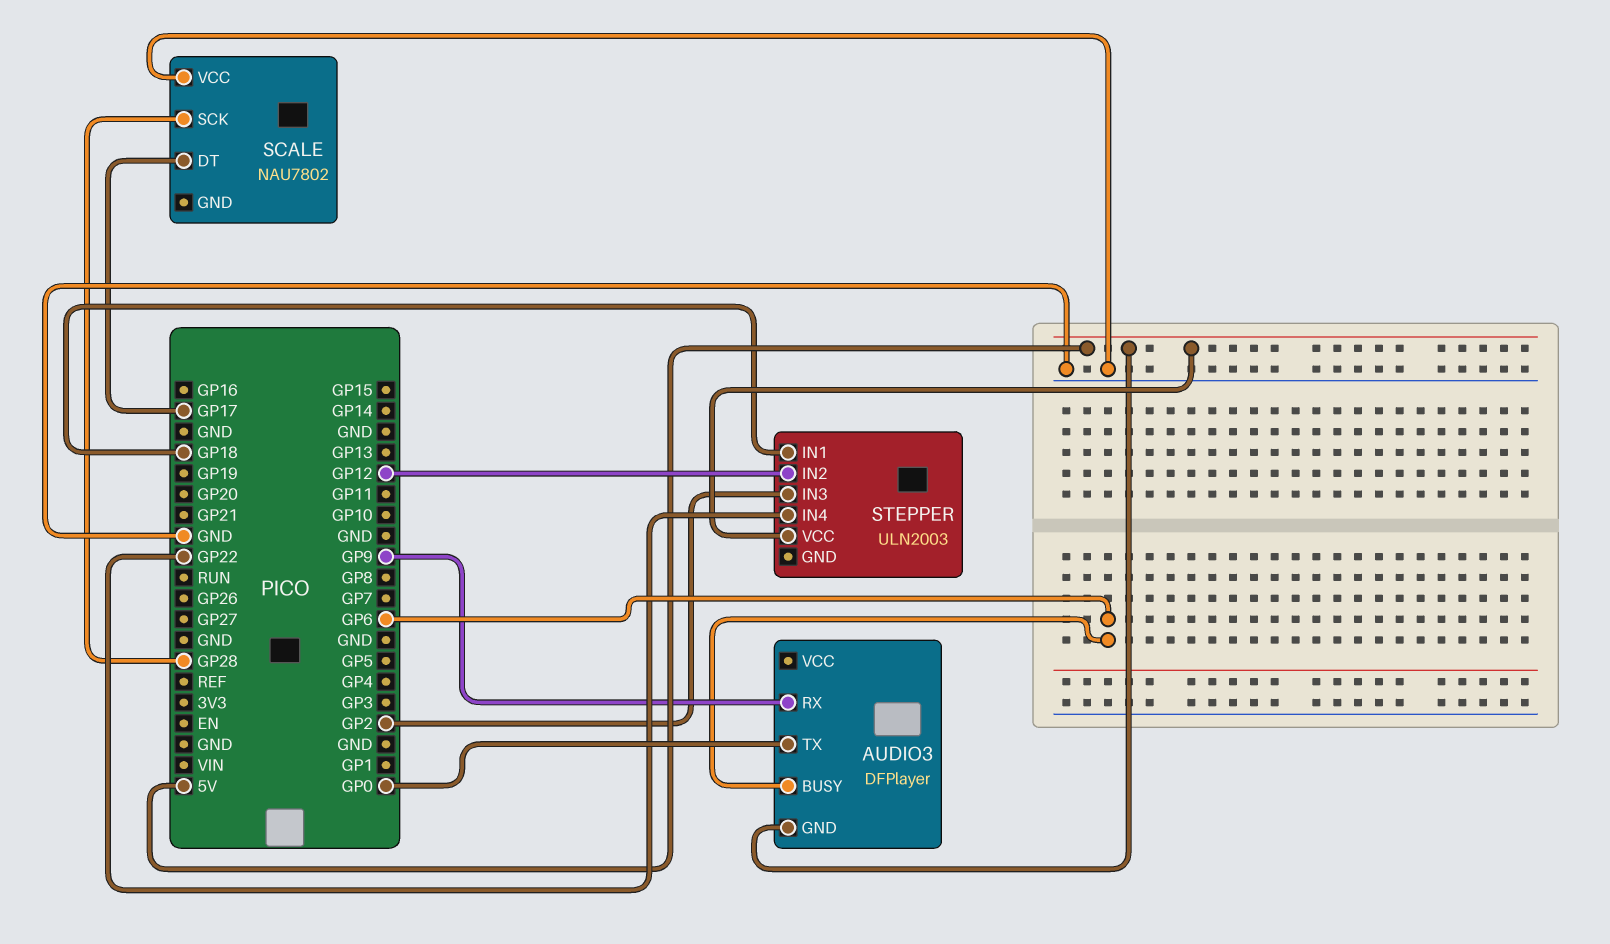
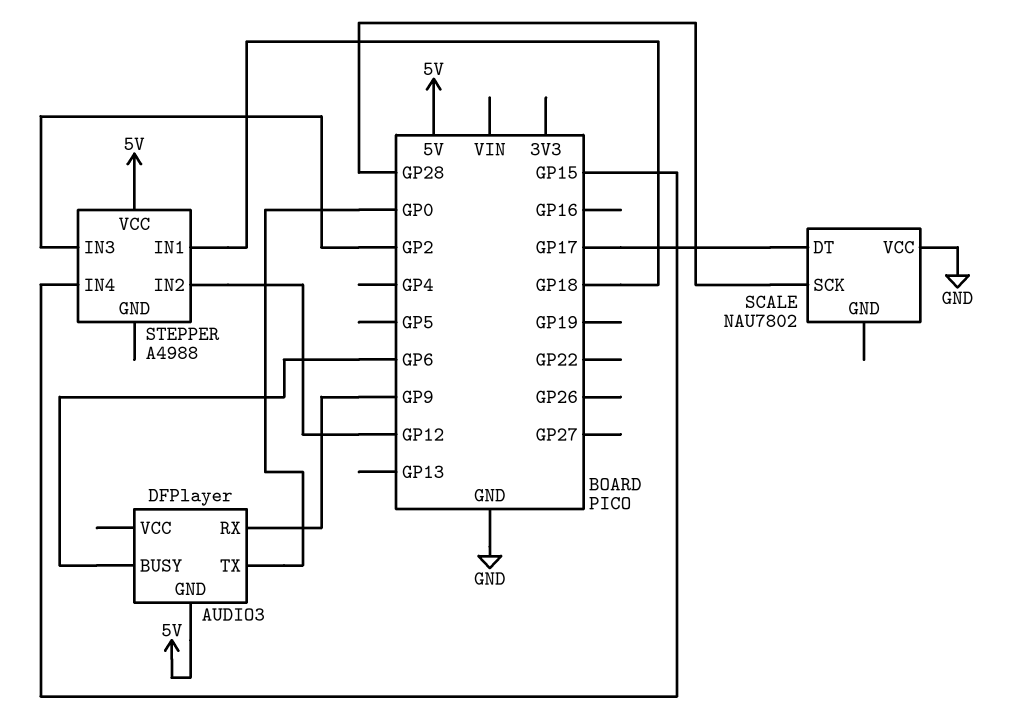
STEPPER: ULN2003 -> A4988
STEPPER pin IN4: GP22 -> GP15

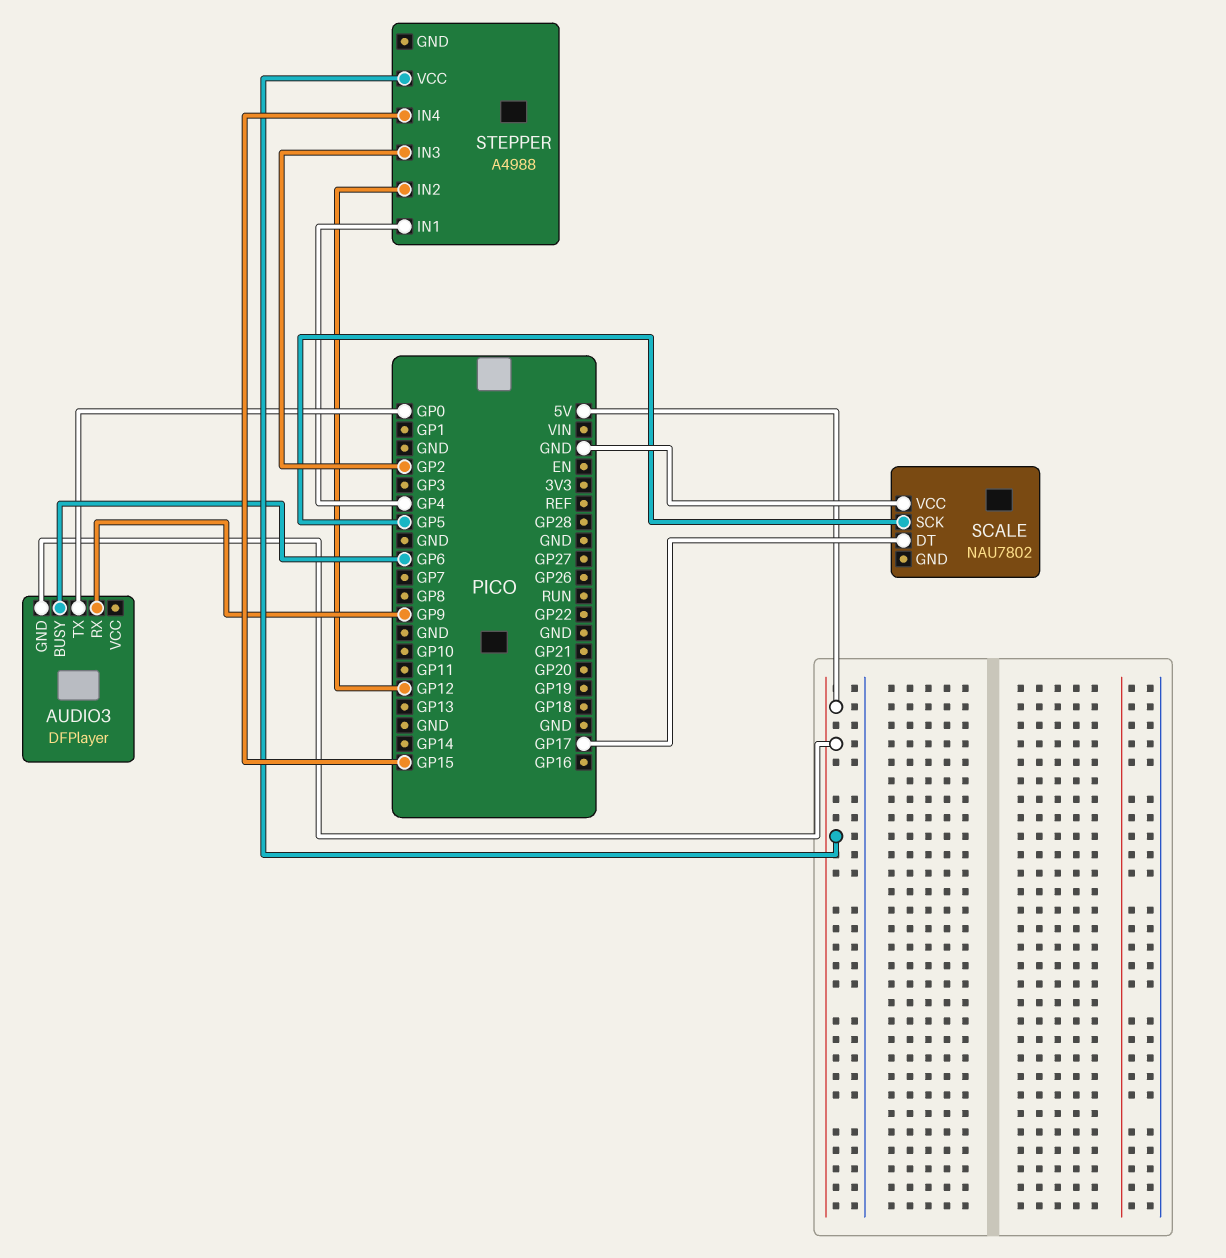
SCALE pin SCK: GP28 -> GP5
STEPPER pin IN1: GP18 -> GP4

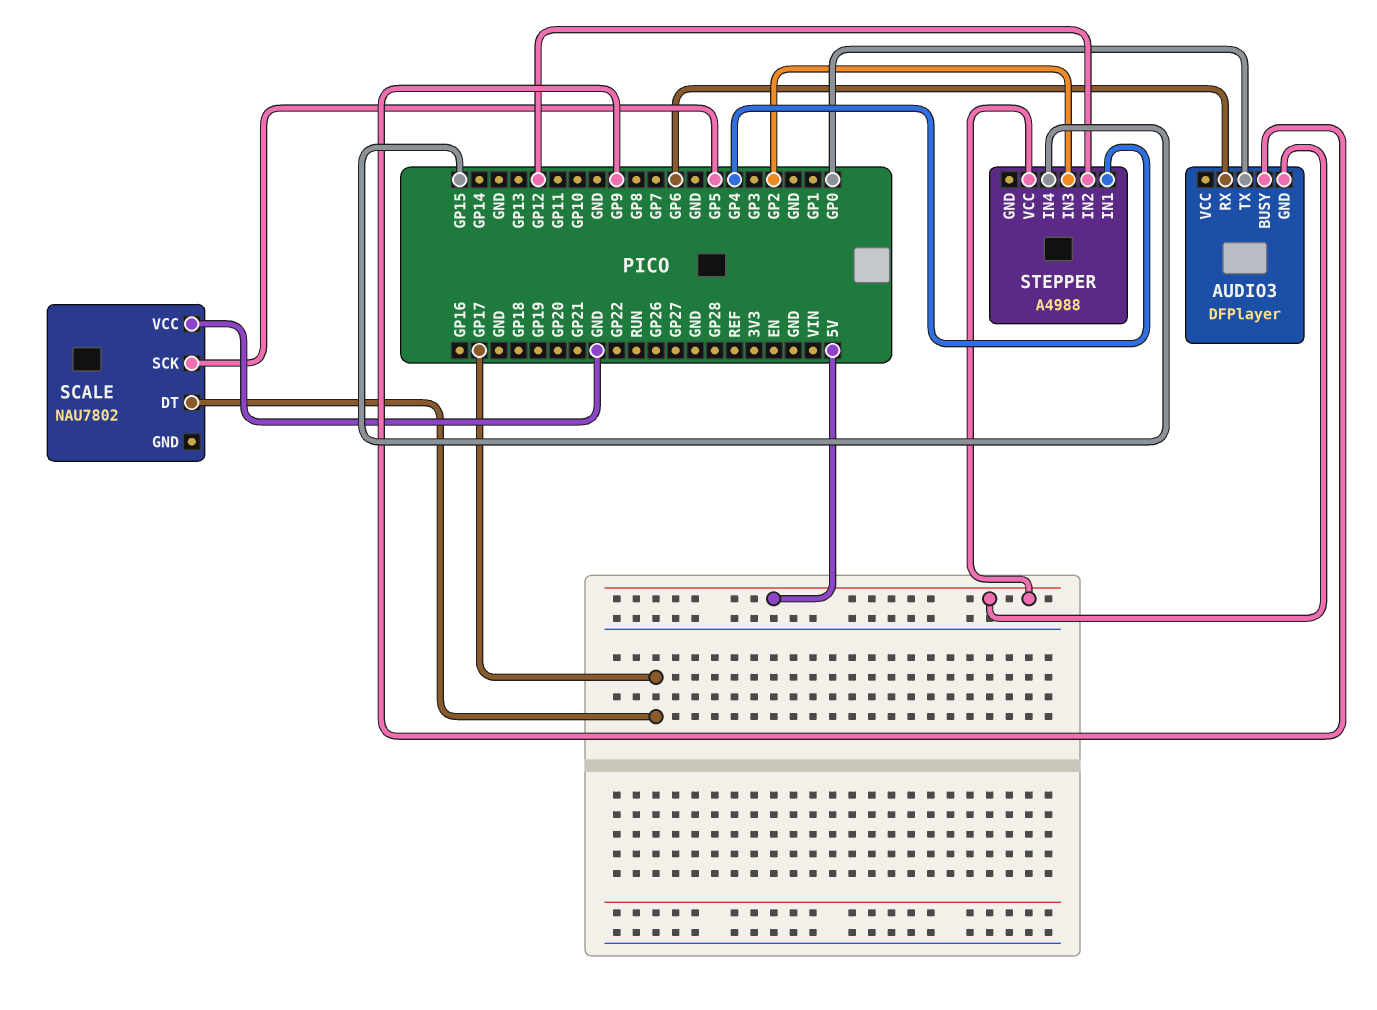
AUDIO3 pin BUSY: GP6 -> GP9
AUDIO3 pin RX: GP9 -> GP6

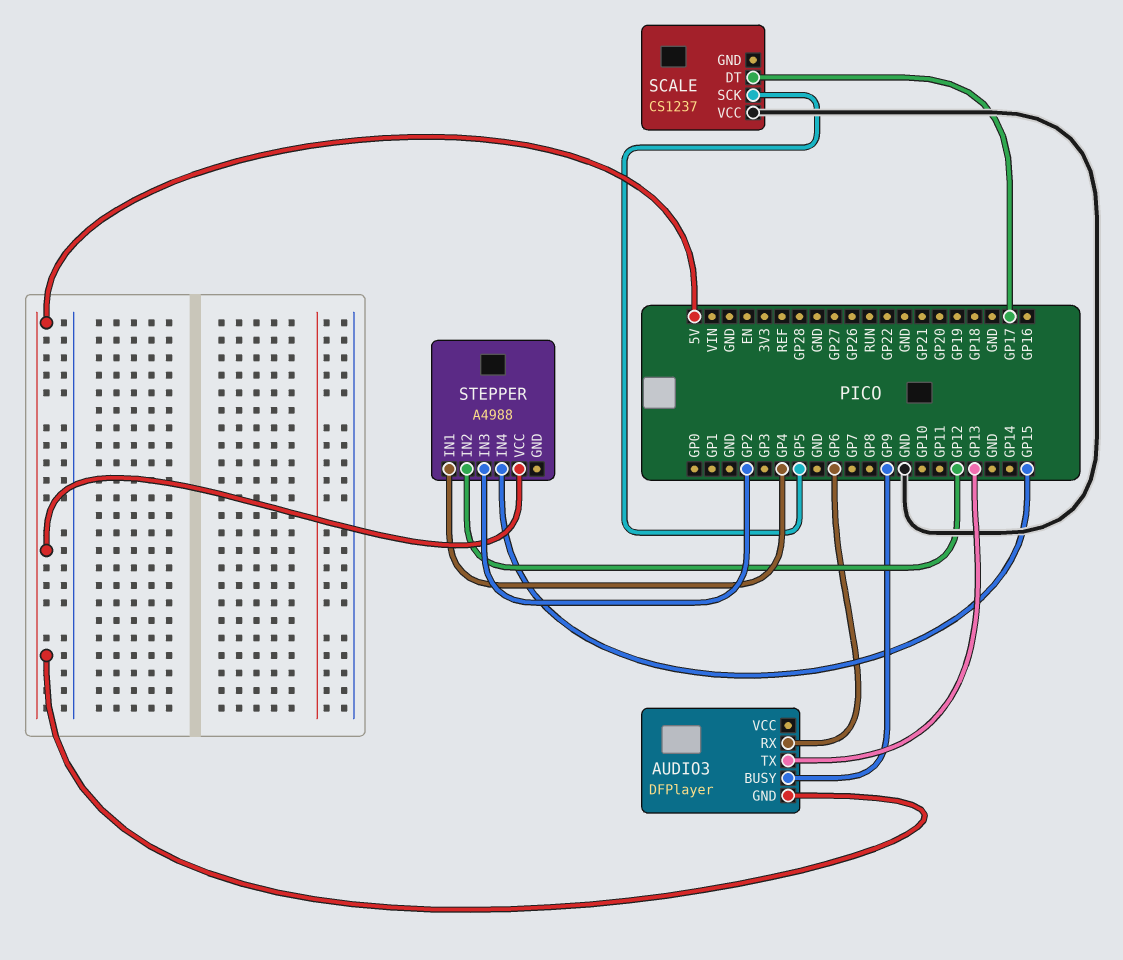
AUDIO3 pin TX: GP0 -> GP13
SCALE: NAU7802 -> CS1237

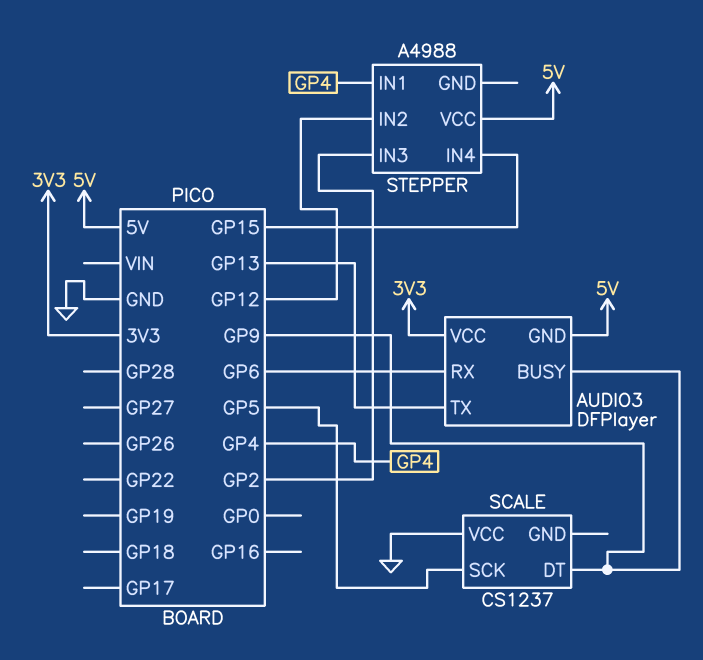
AUDIO3 pin VCC: none -> 3V3
SCALE pin DT: GP17 -> GP9

